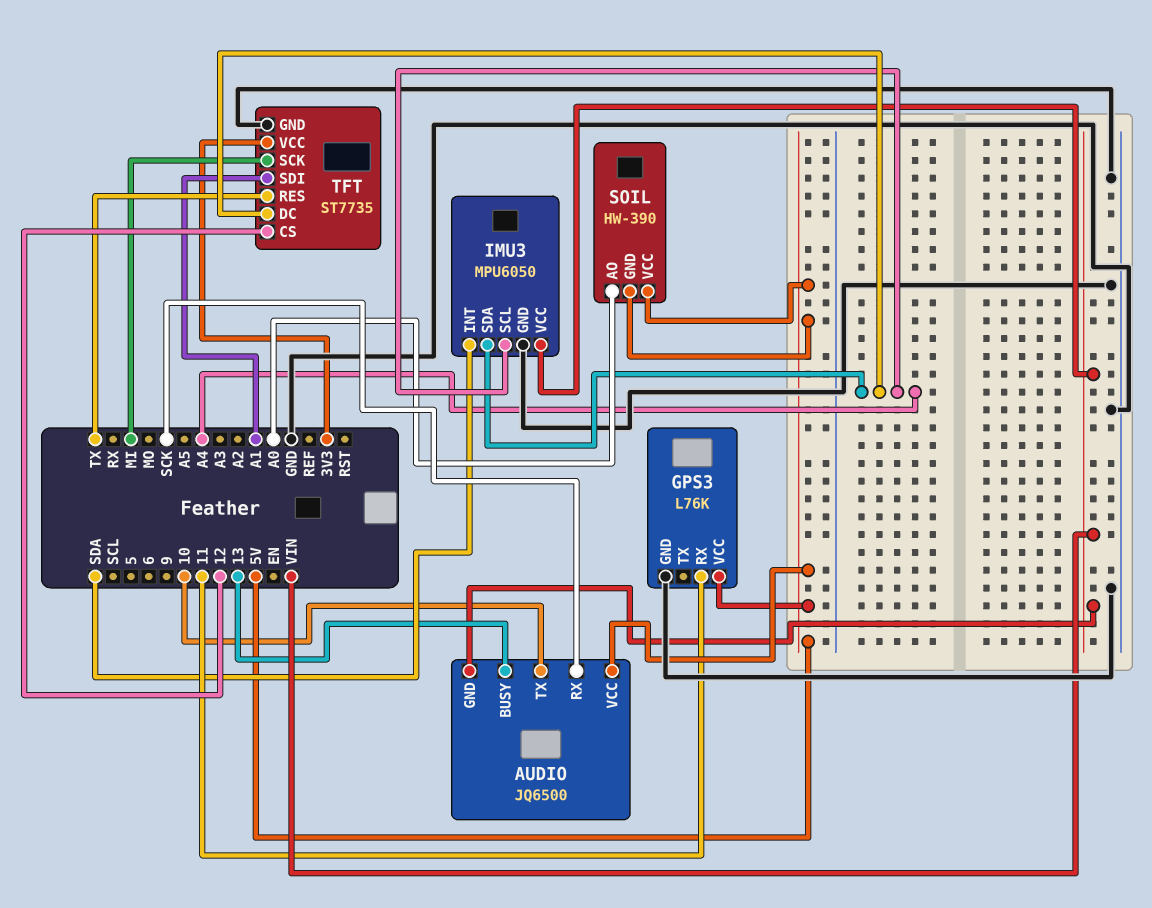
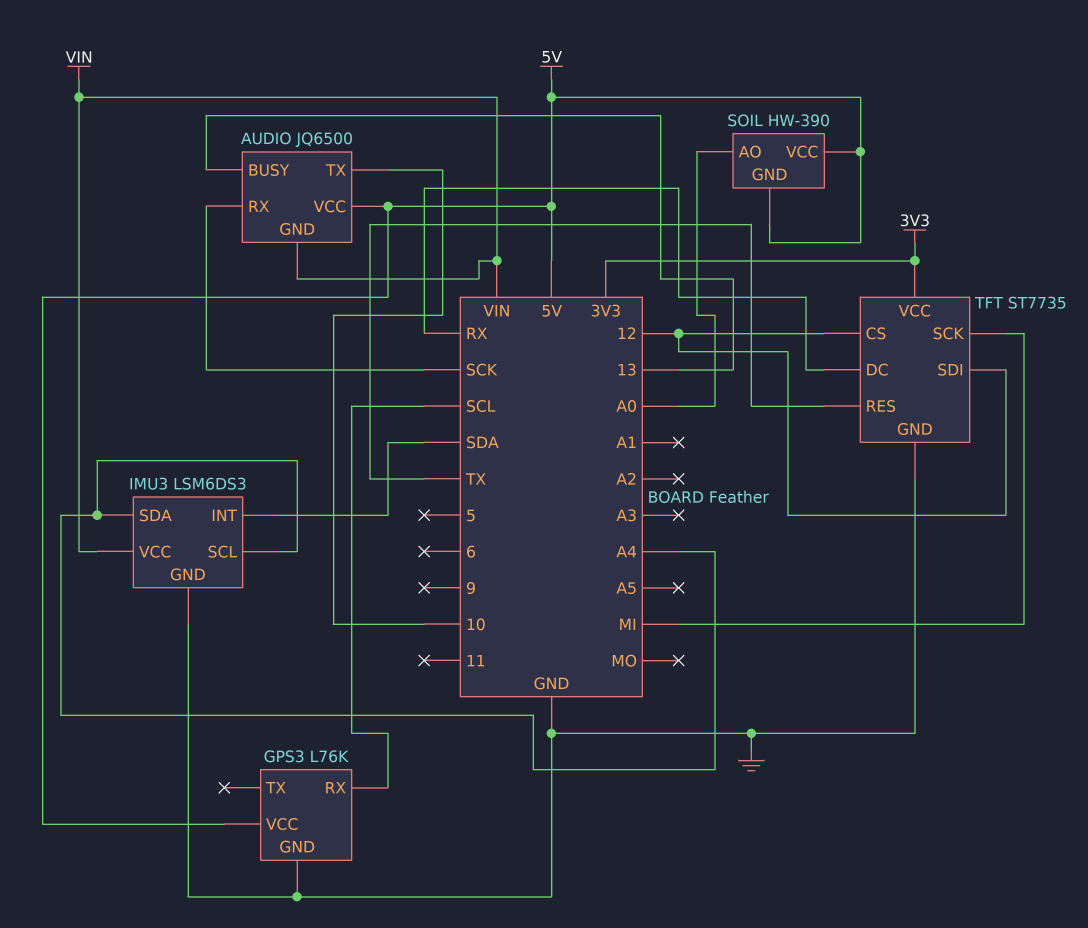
GPS3 pin RX: 11 -> SCL
IMU3: MPU6050 -> LSM6DS3
TFT pin DC: A4 -> RX
TFT pin SDI: A1 -> 12

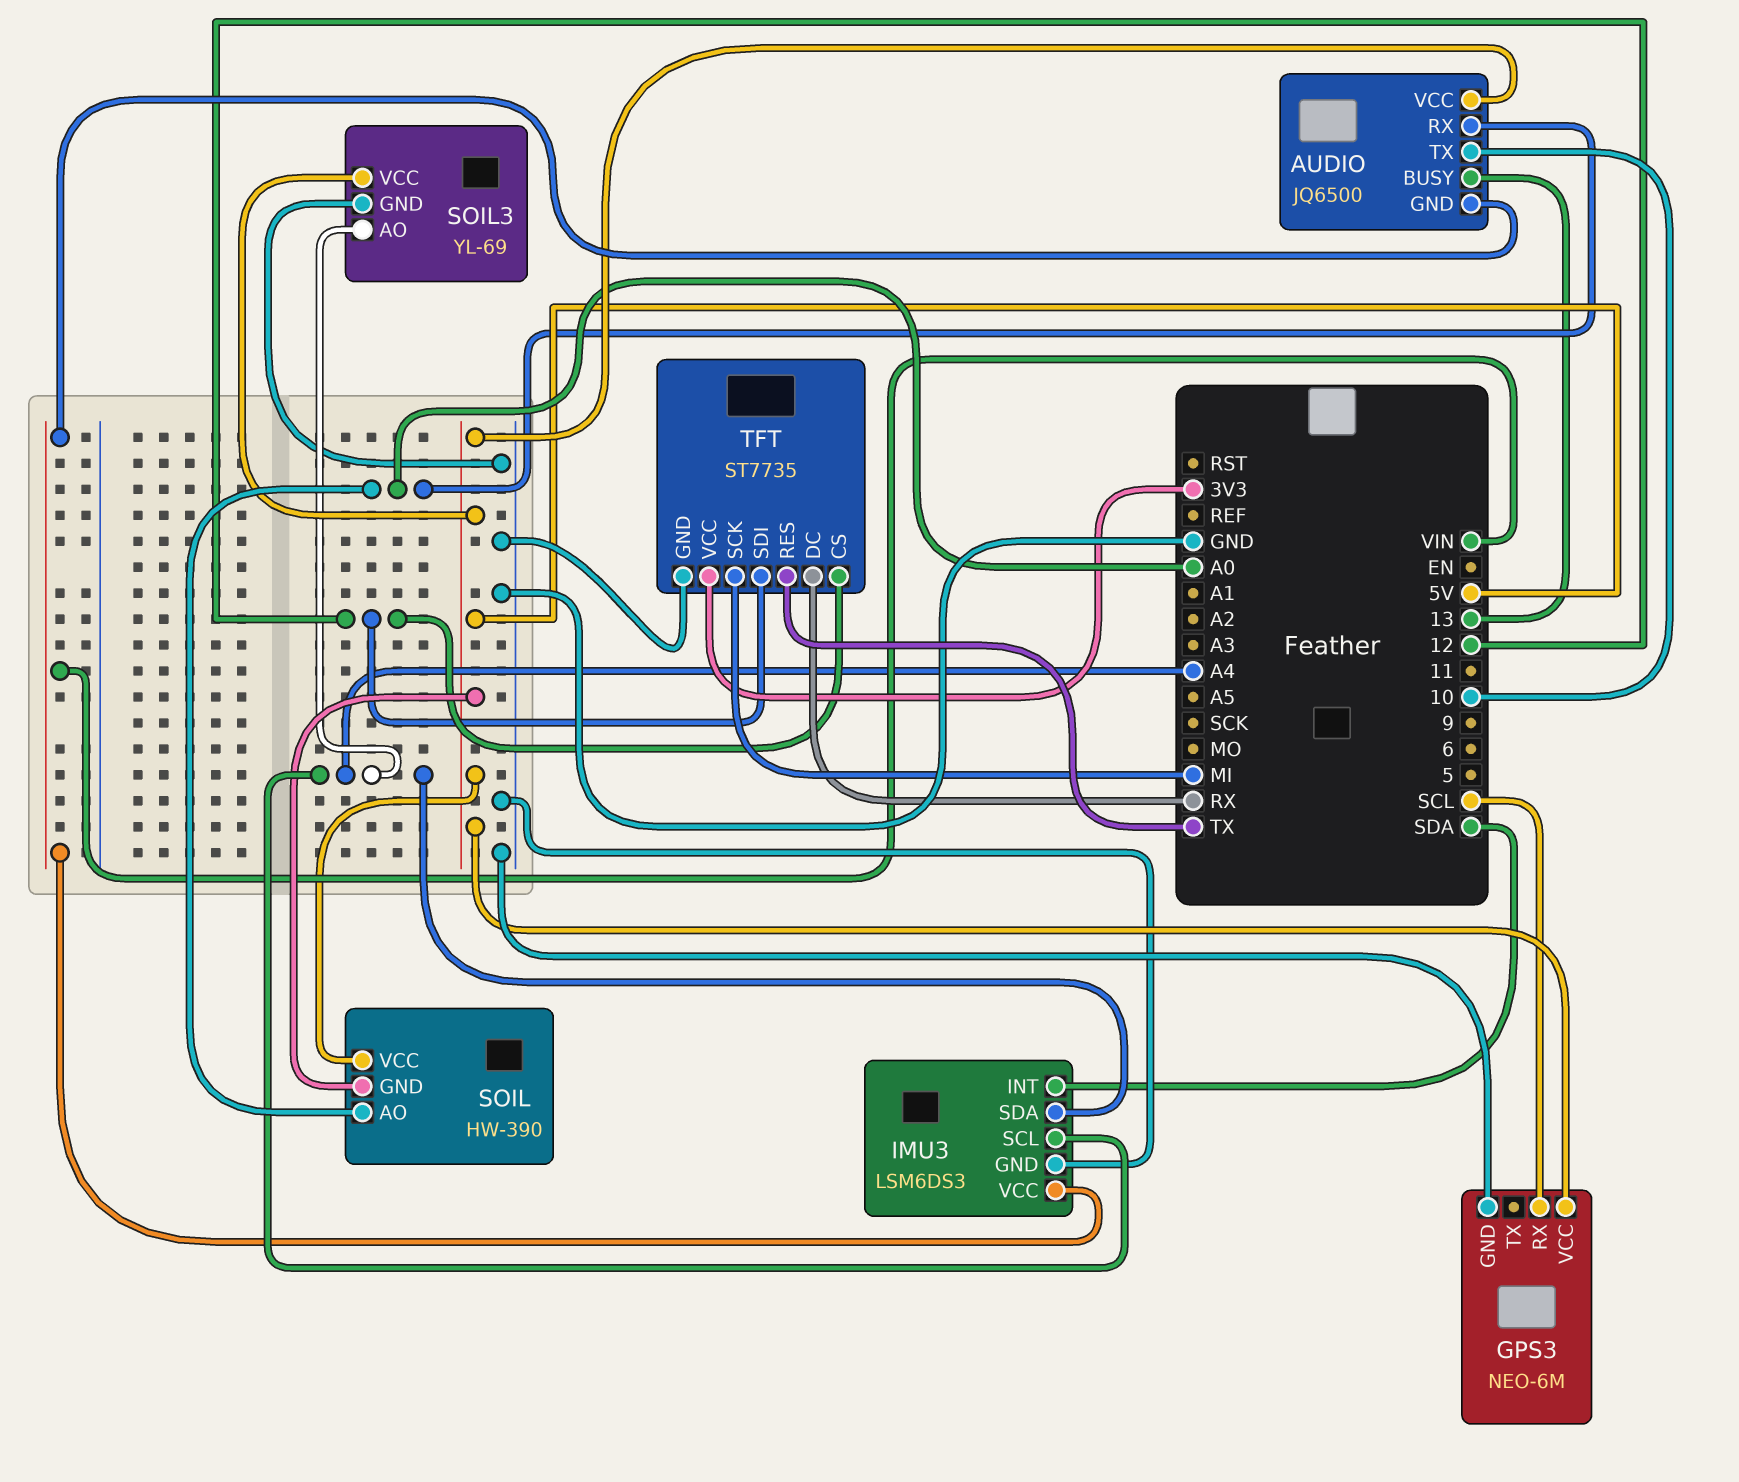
AUDIO pin RX: SCK -> A0
GPS3: L76K -> NEO-6M
SOIL3: none -> YL-69
SOIL3 pin AO: none -> A4
SOIL3 pin GND: none -> GND
SOIL3 pin VCC: none -> 5V

